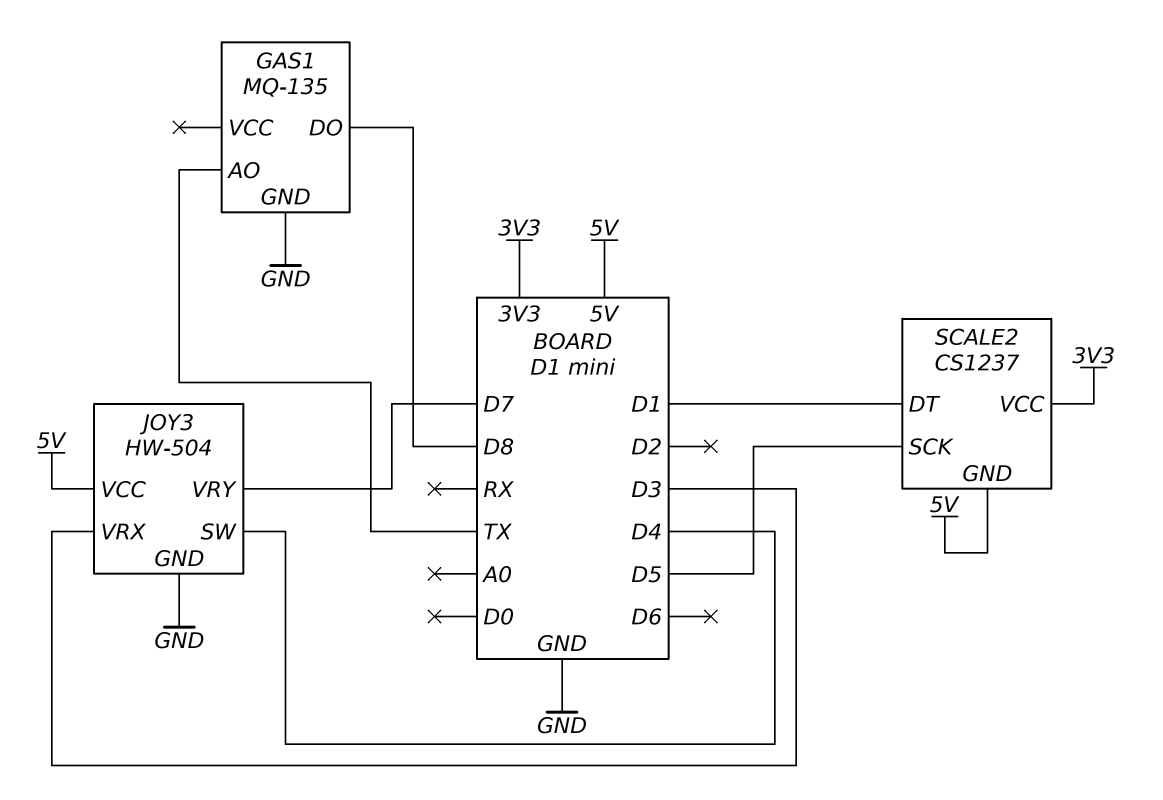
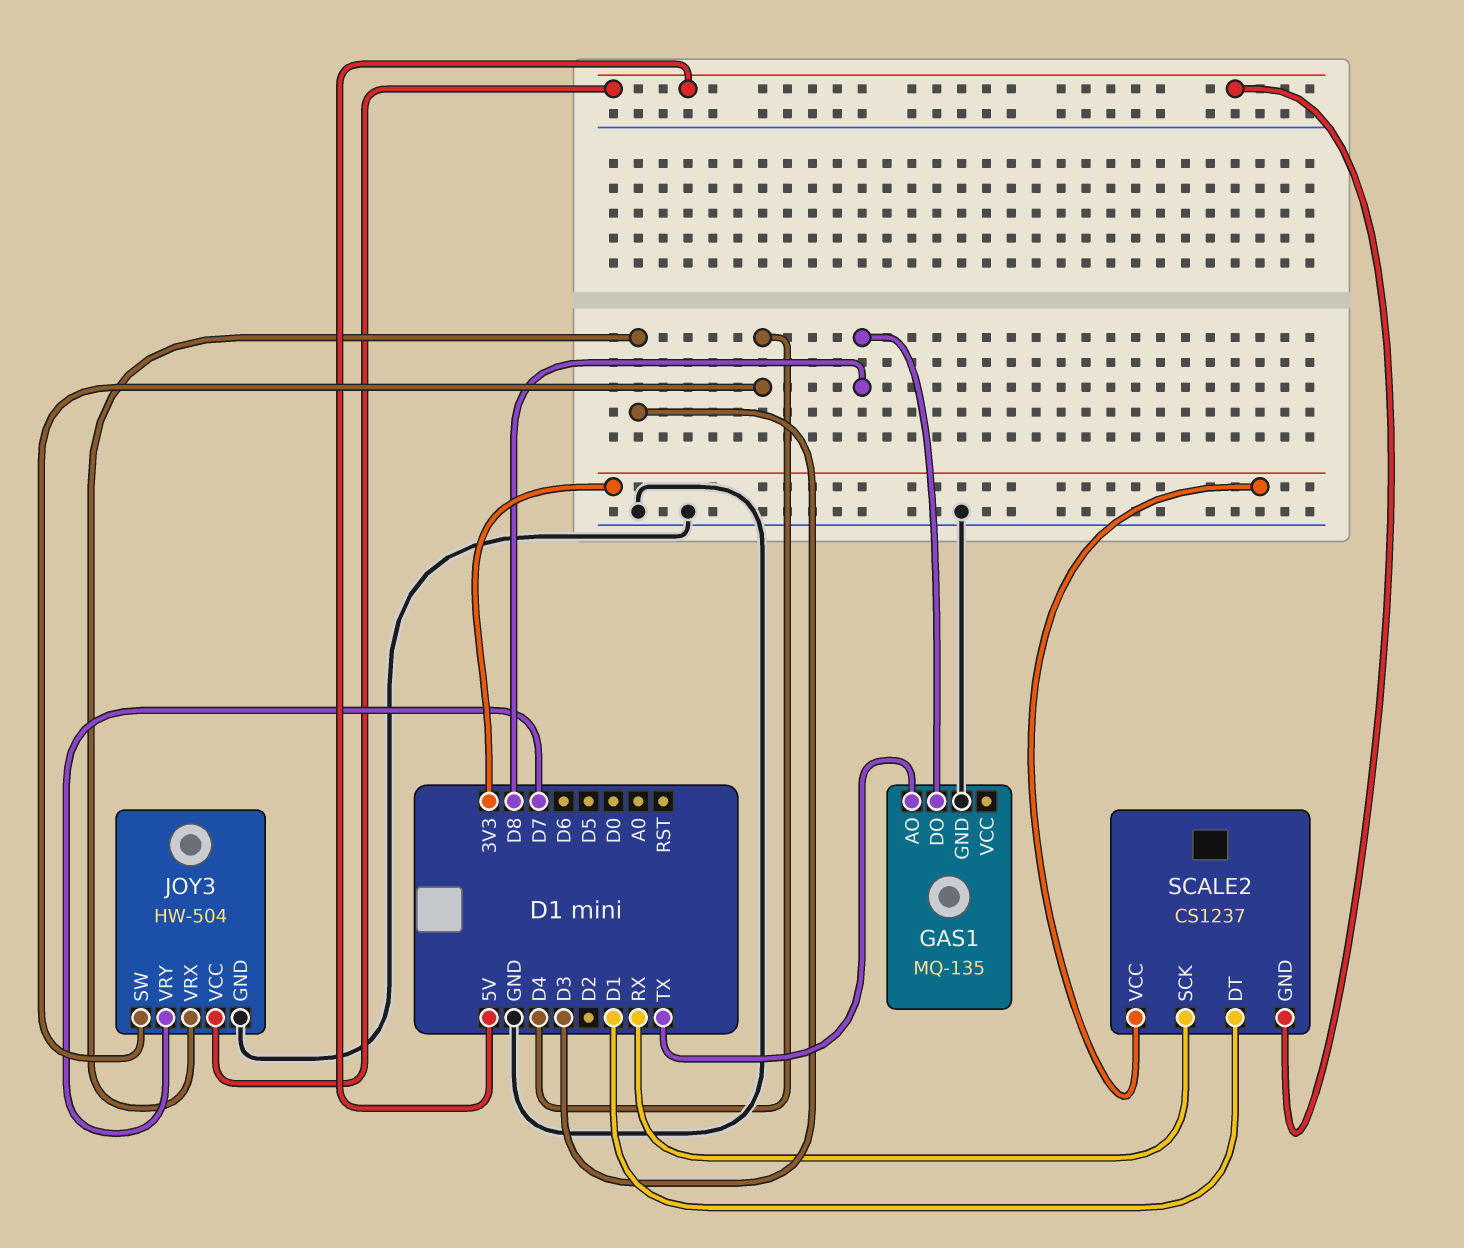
SCALE2 pin SCK: D5 -> RX

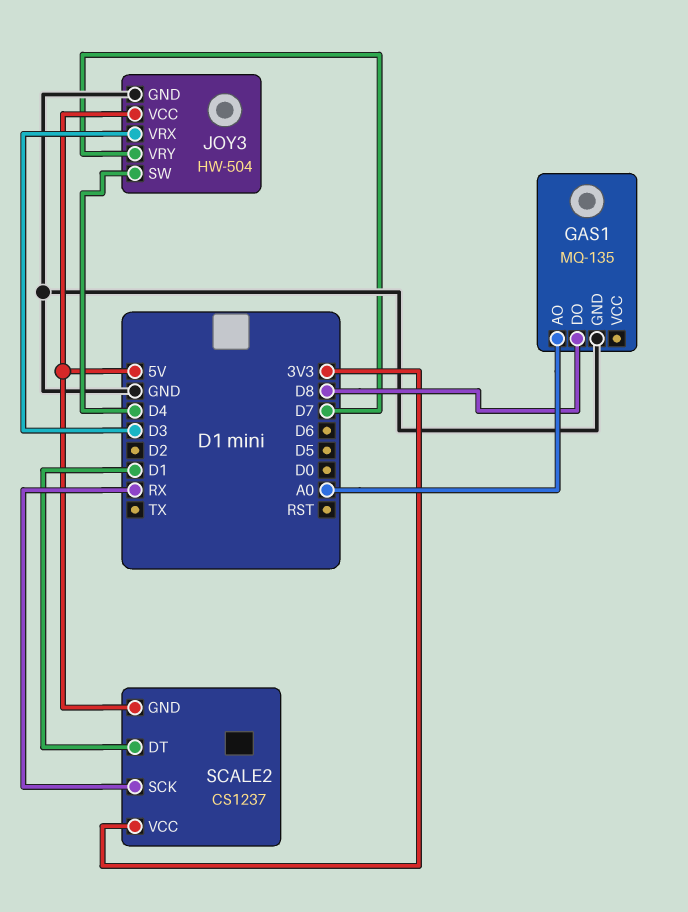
GAS1 pin AO: TX -> A0

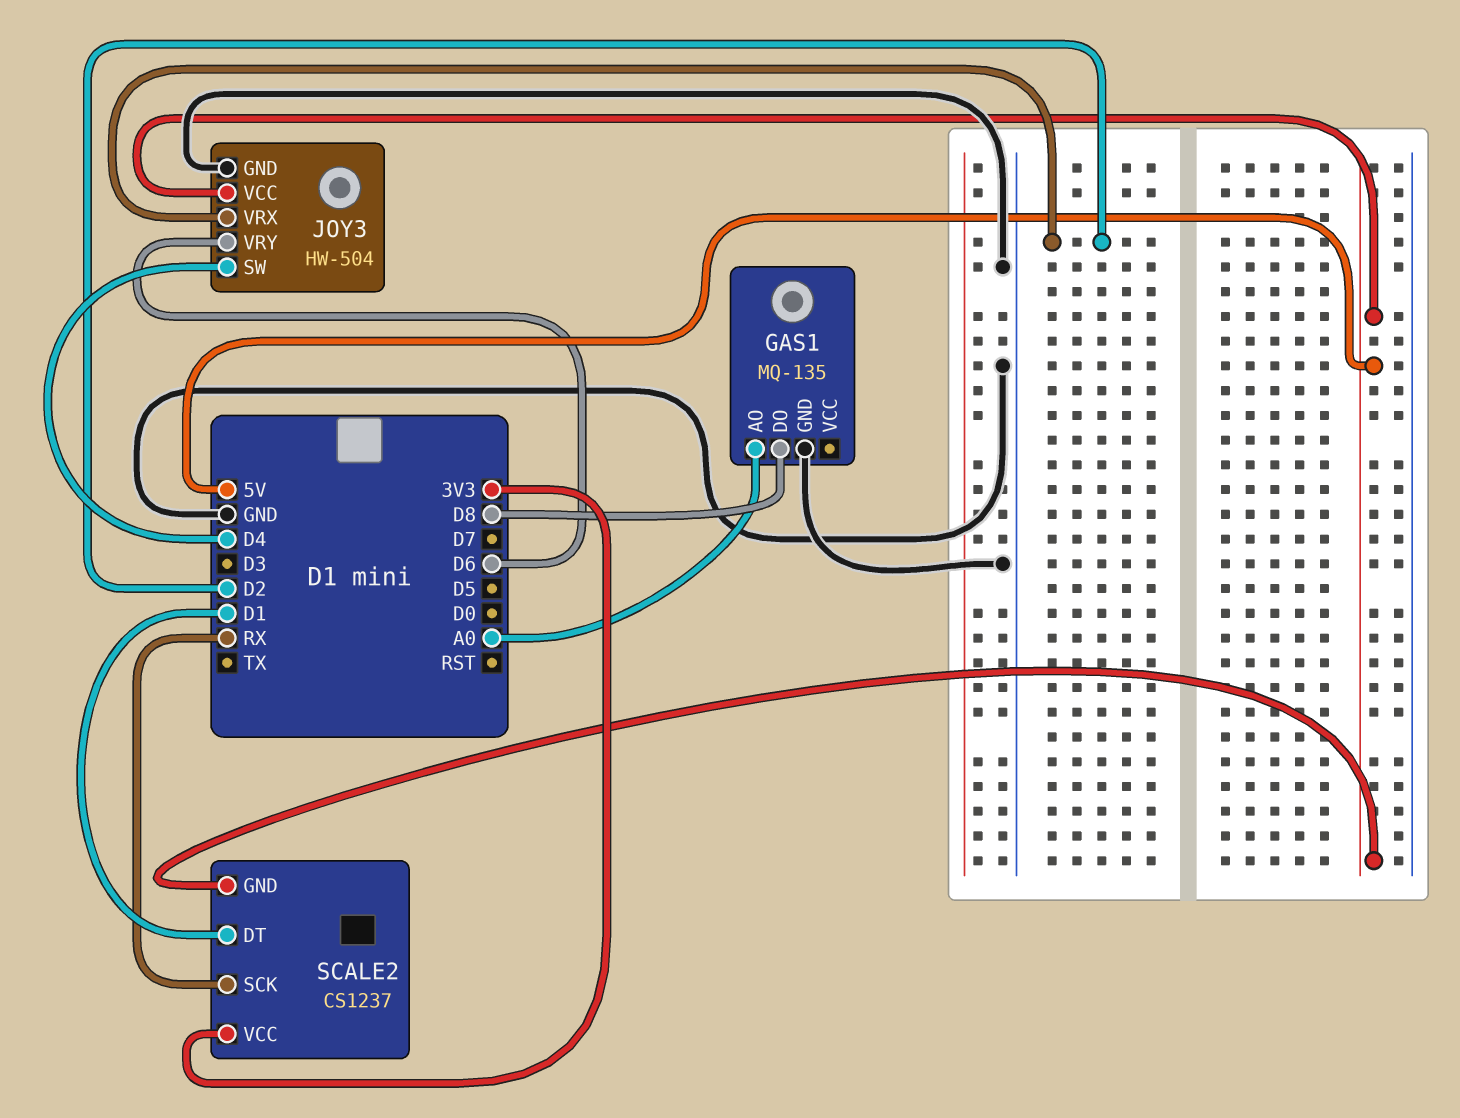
JOY3 pin VRX: D3 -> D2
JOY3 pin VRY: D7 -> D6

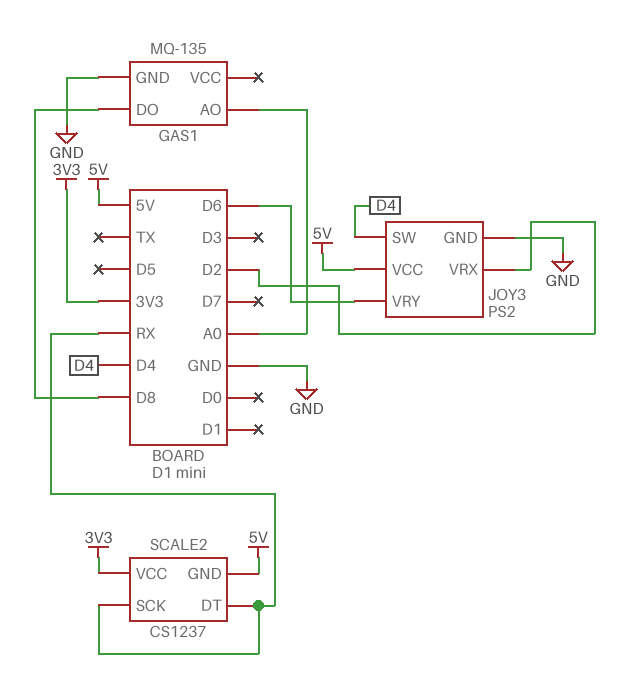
JOY3: HW-504 -> PS2
SCALE2 pin DT: D1 -> RX

